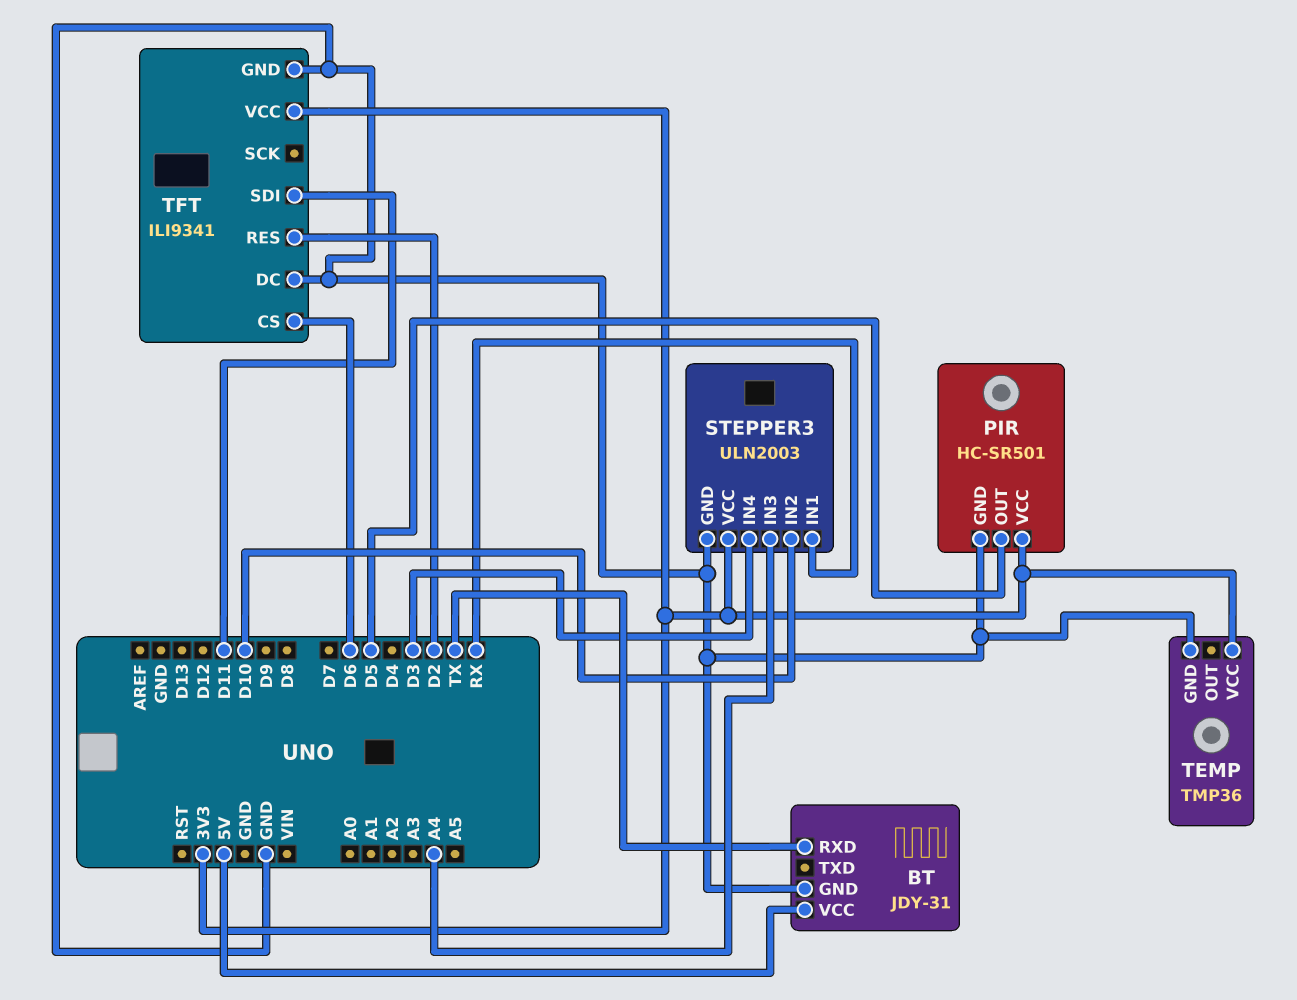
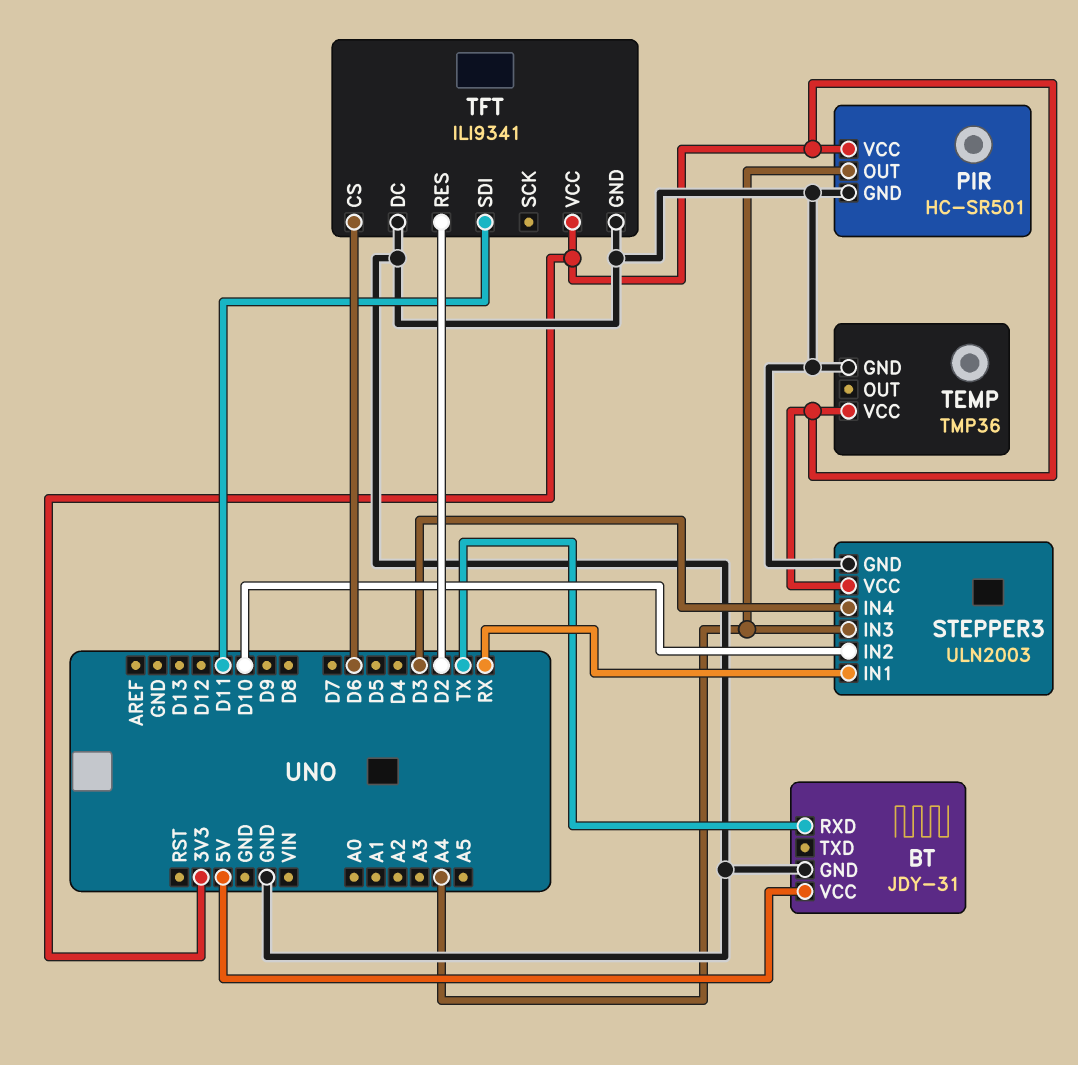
PIR pin OUT: D5 -> A4

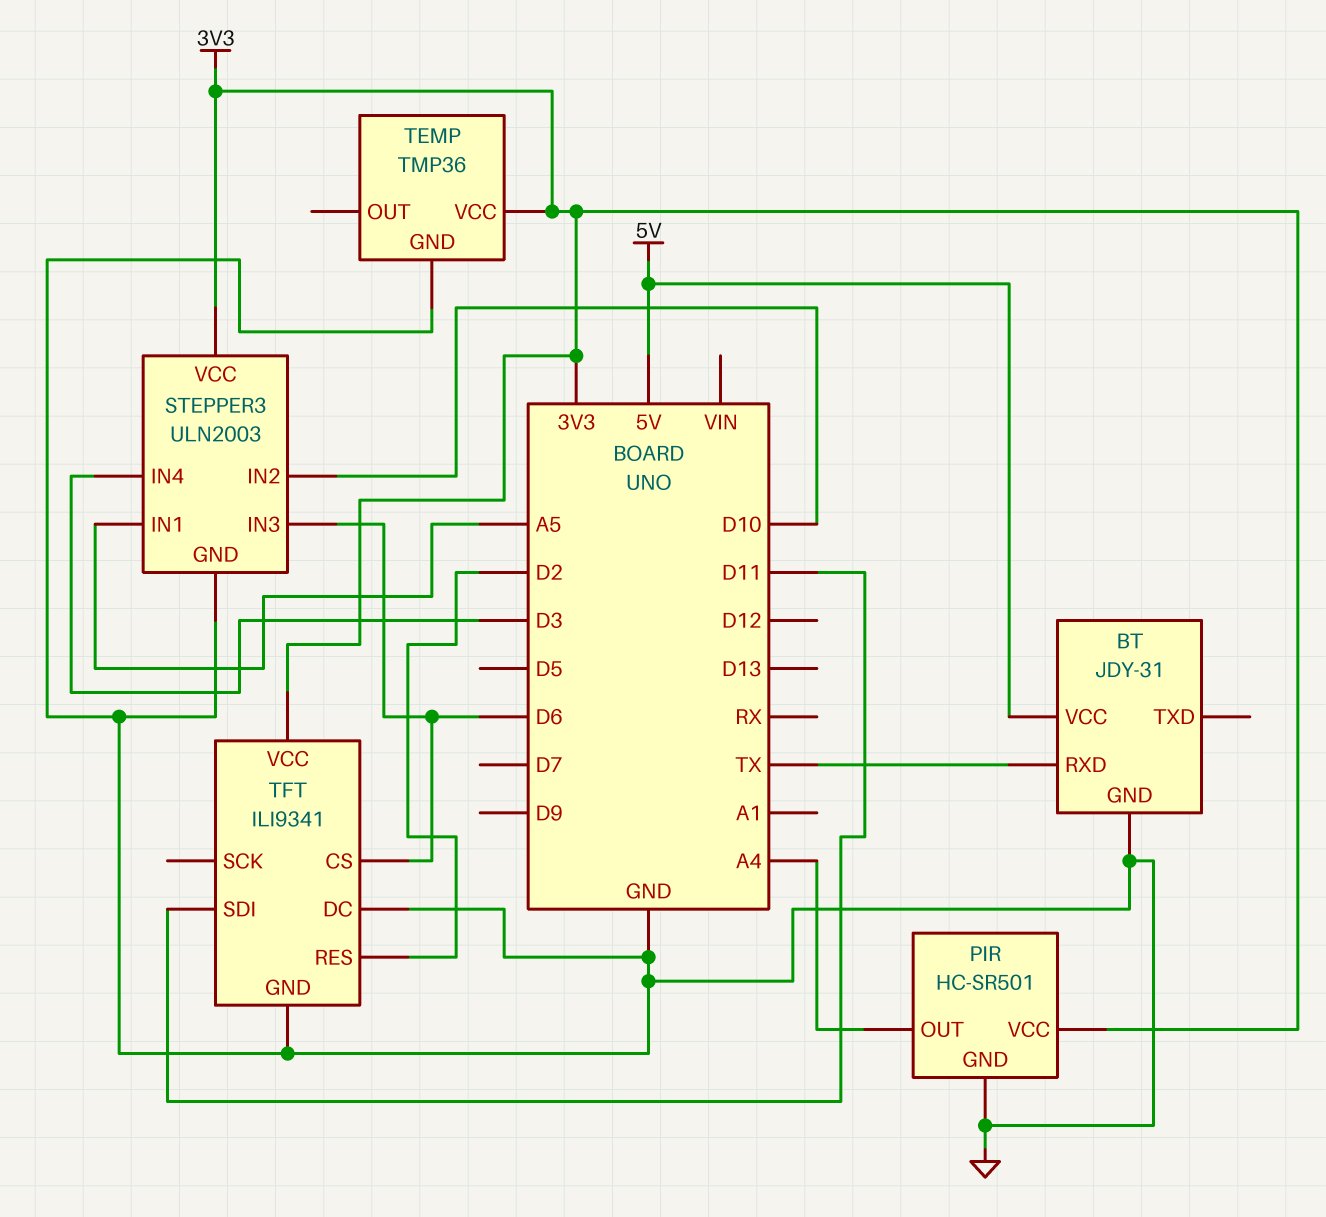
STEPPER3 pin IN1: RX -> A5
STEPPER3 pin IN3: A4 -> D6

